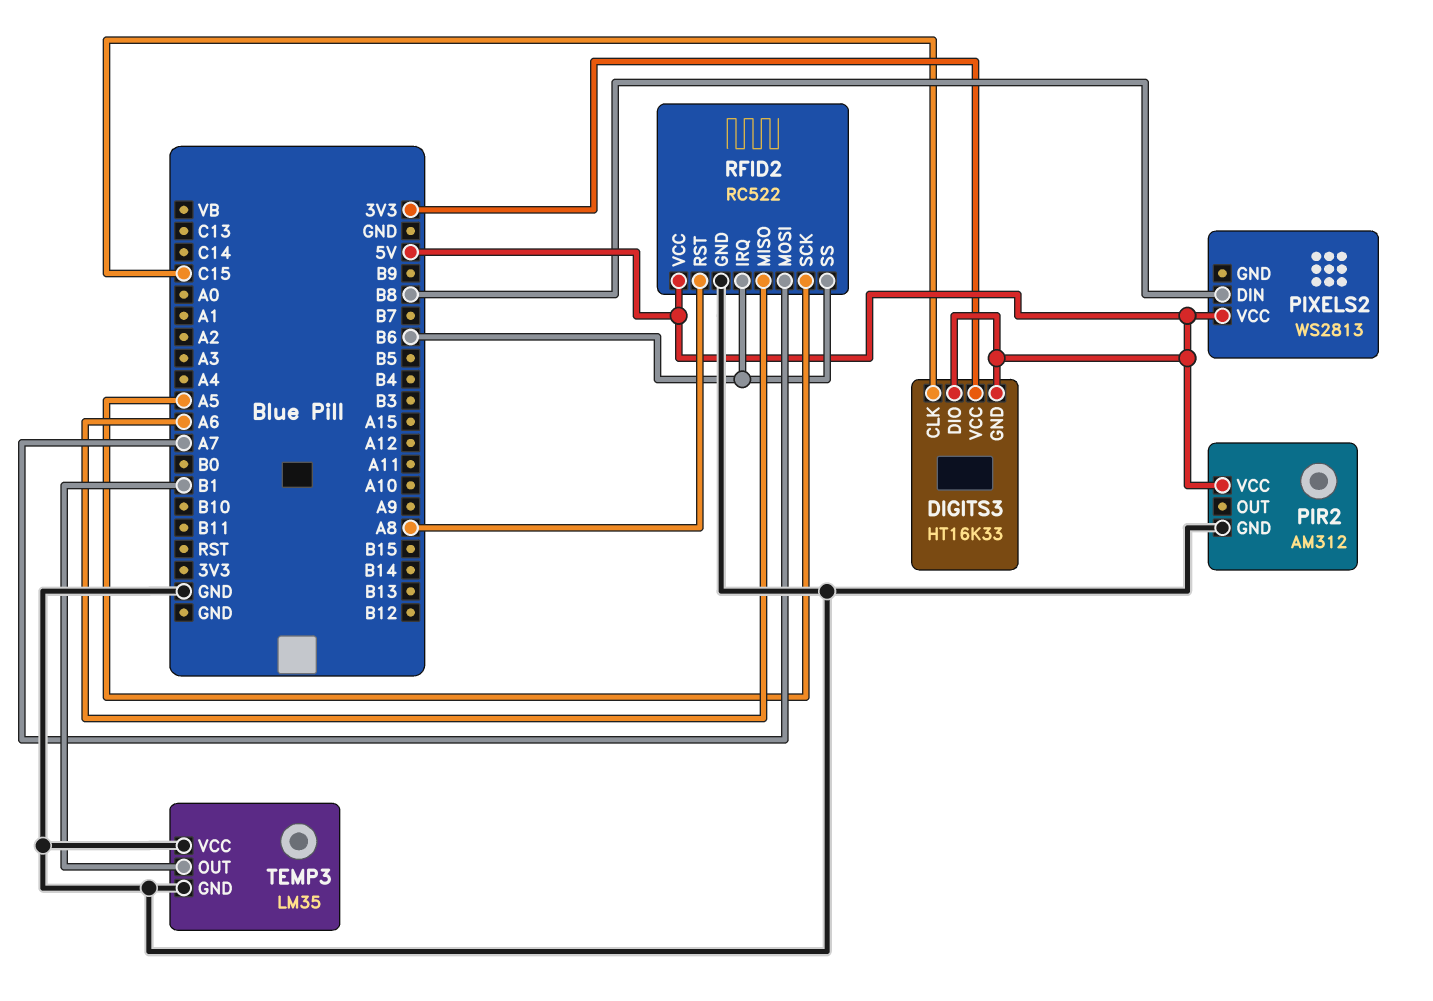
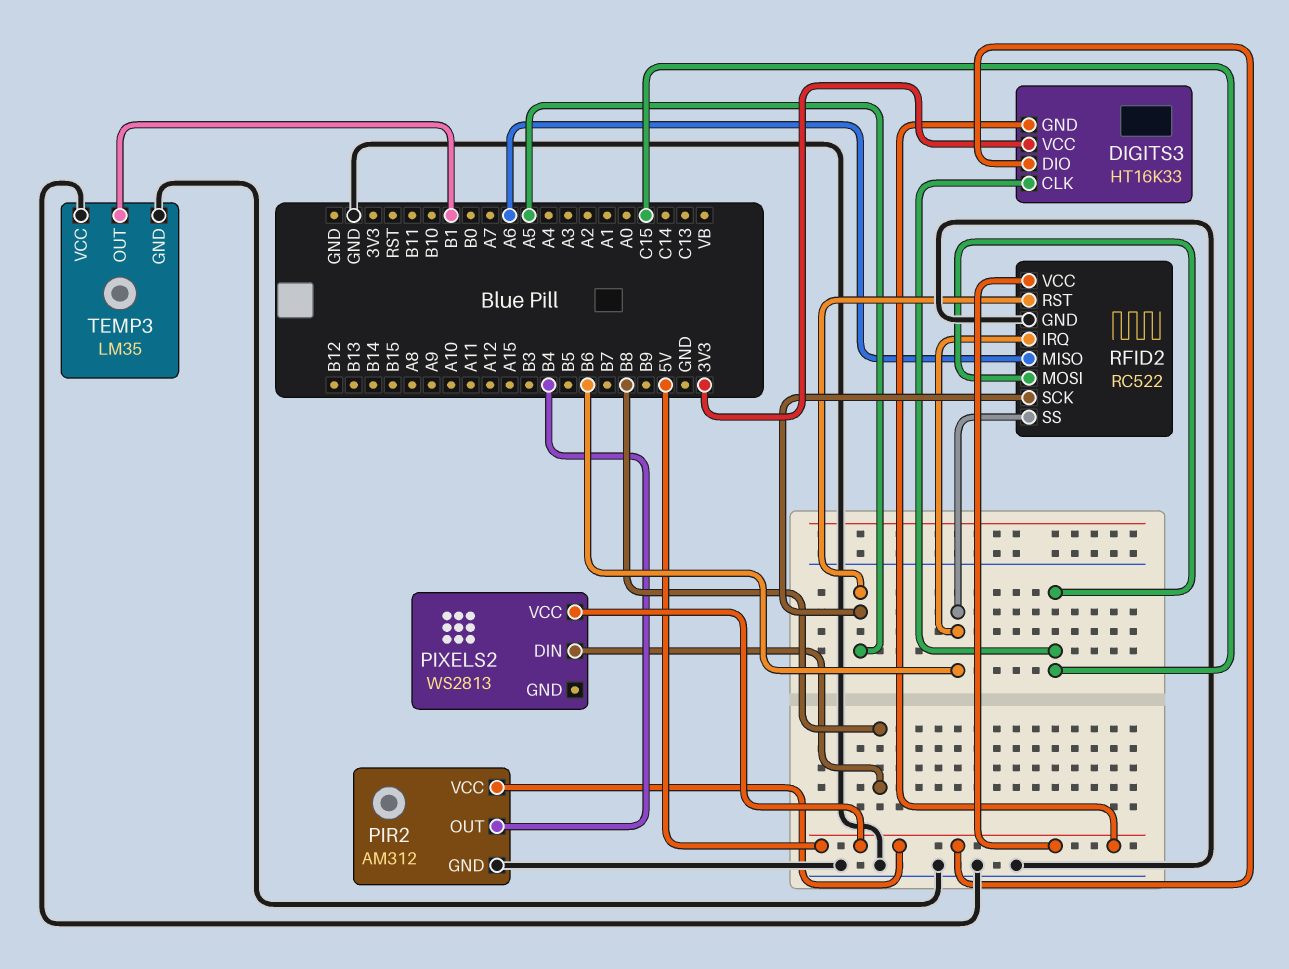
PIR2 pin OUT: none -> B4
RFID2 pin MOSI: A7 -> C15
RFID2 pin RST: A8 -> A5

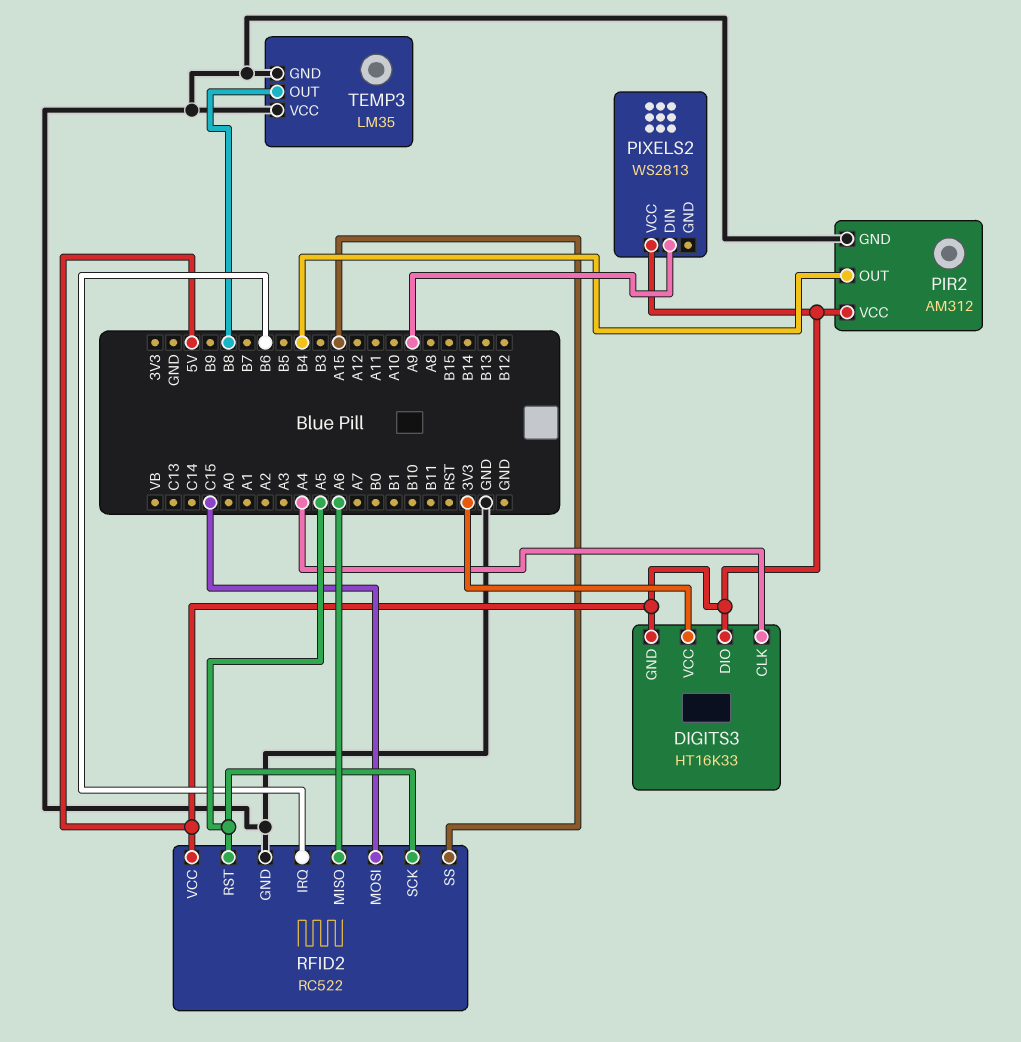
DIGITS3 pin CLK: C15 -> A4
PIXELS2 pin DIN: B8 -> A9
RFID2 pin SS: B6 -> A15
TEMP3 pin OUT: B1 -> B8

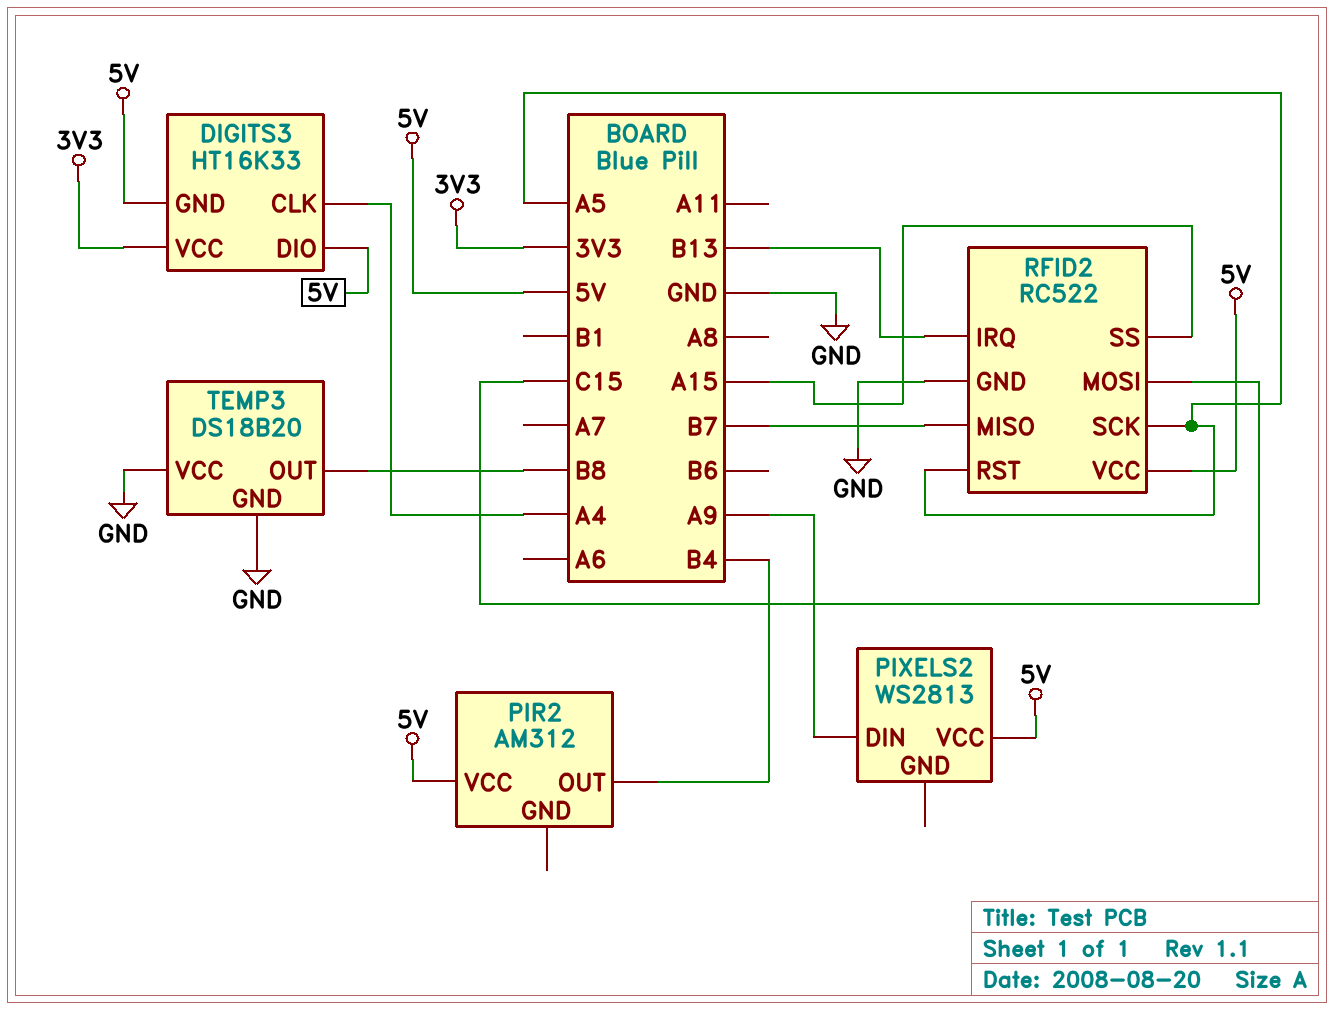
PIR2 pin GND: GND -> none
RFID2 pin IRQ: B6 -> B13
RFID2 pin MISO: A6 -> B7
TEMP3: LM35 -> DS18B20

